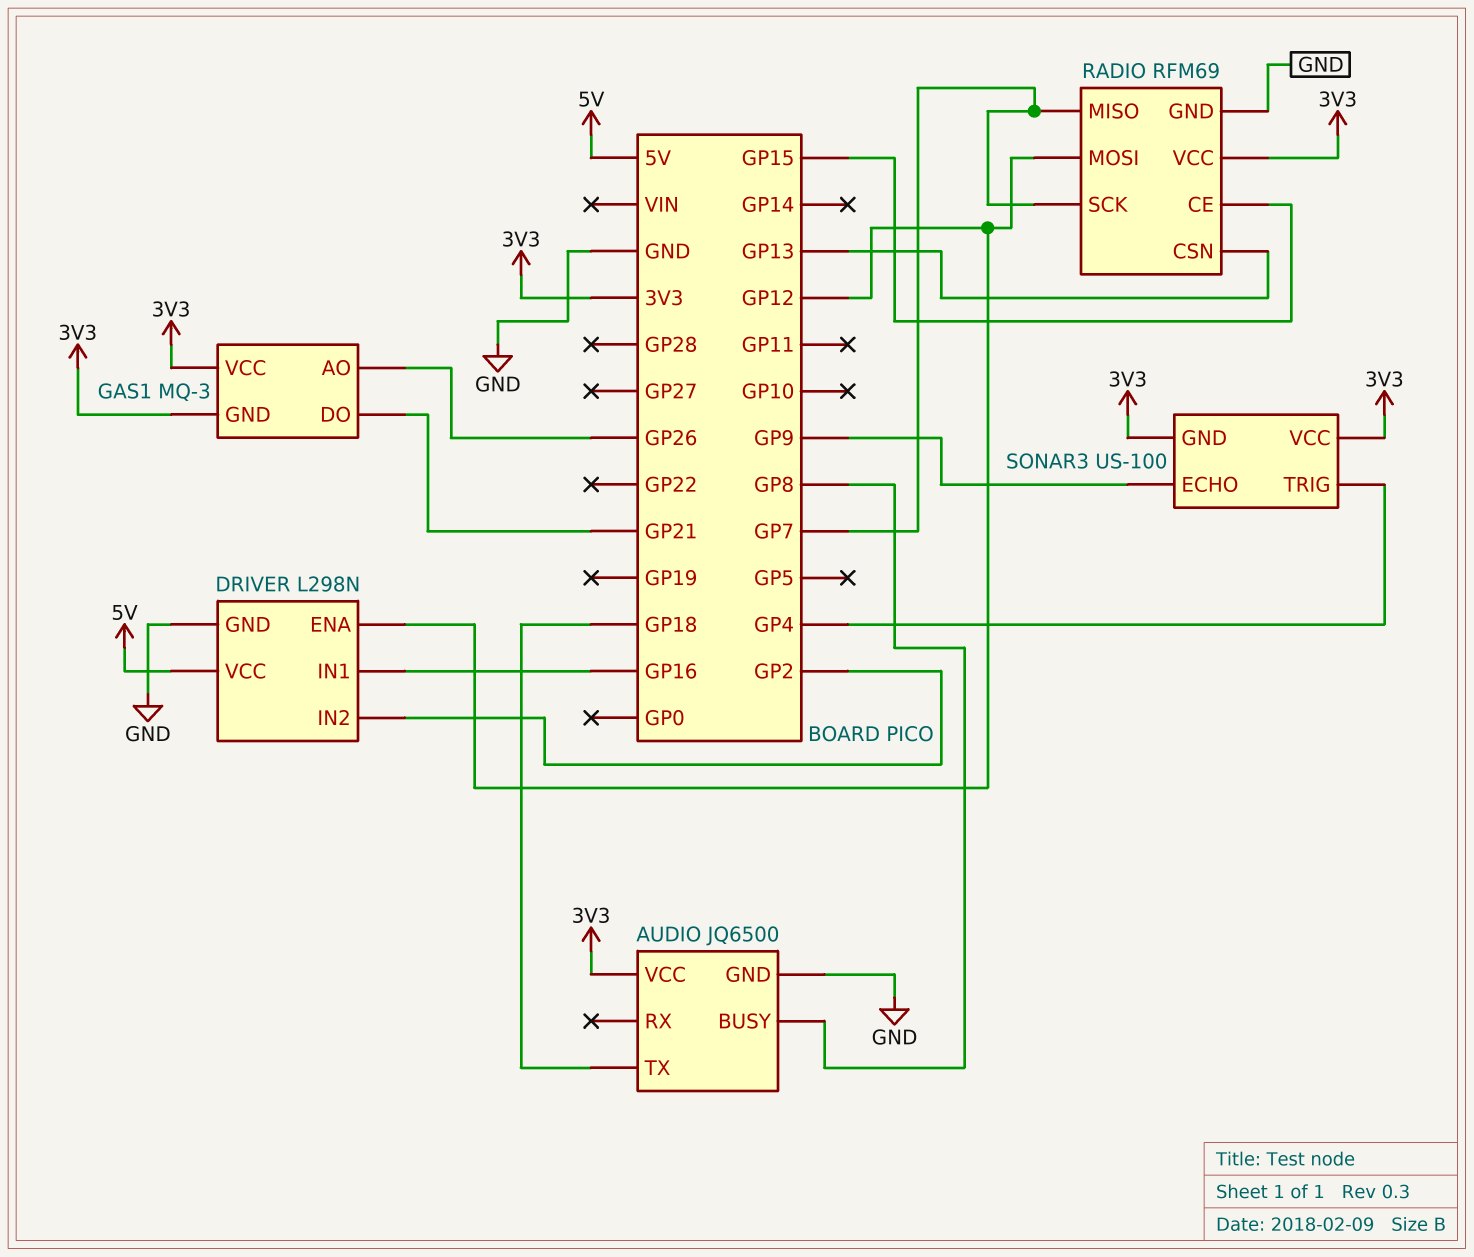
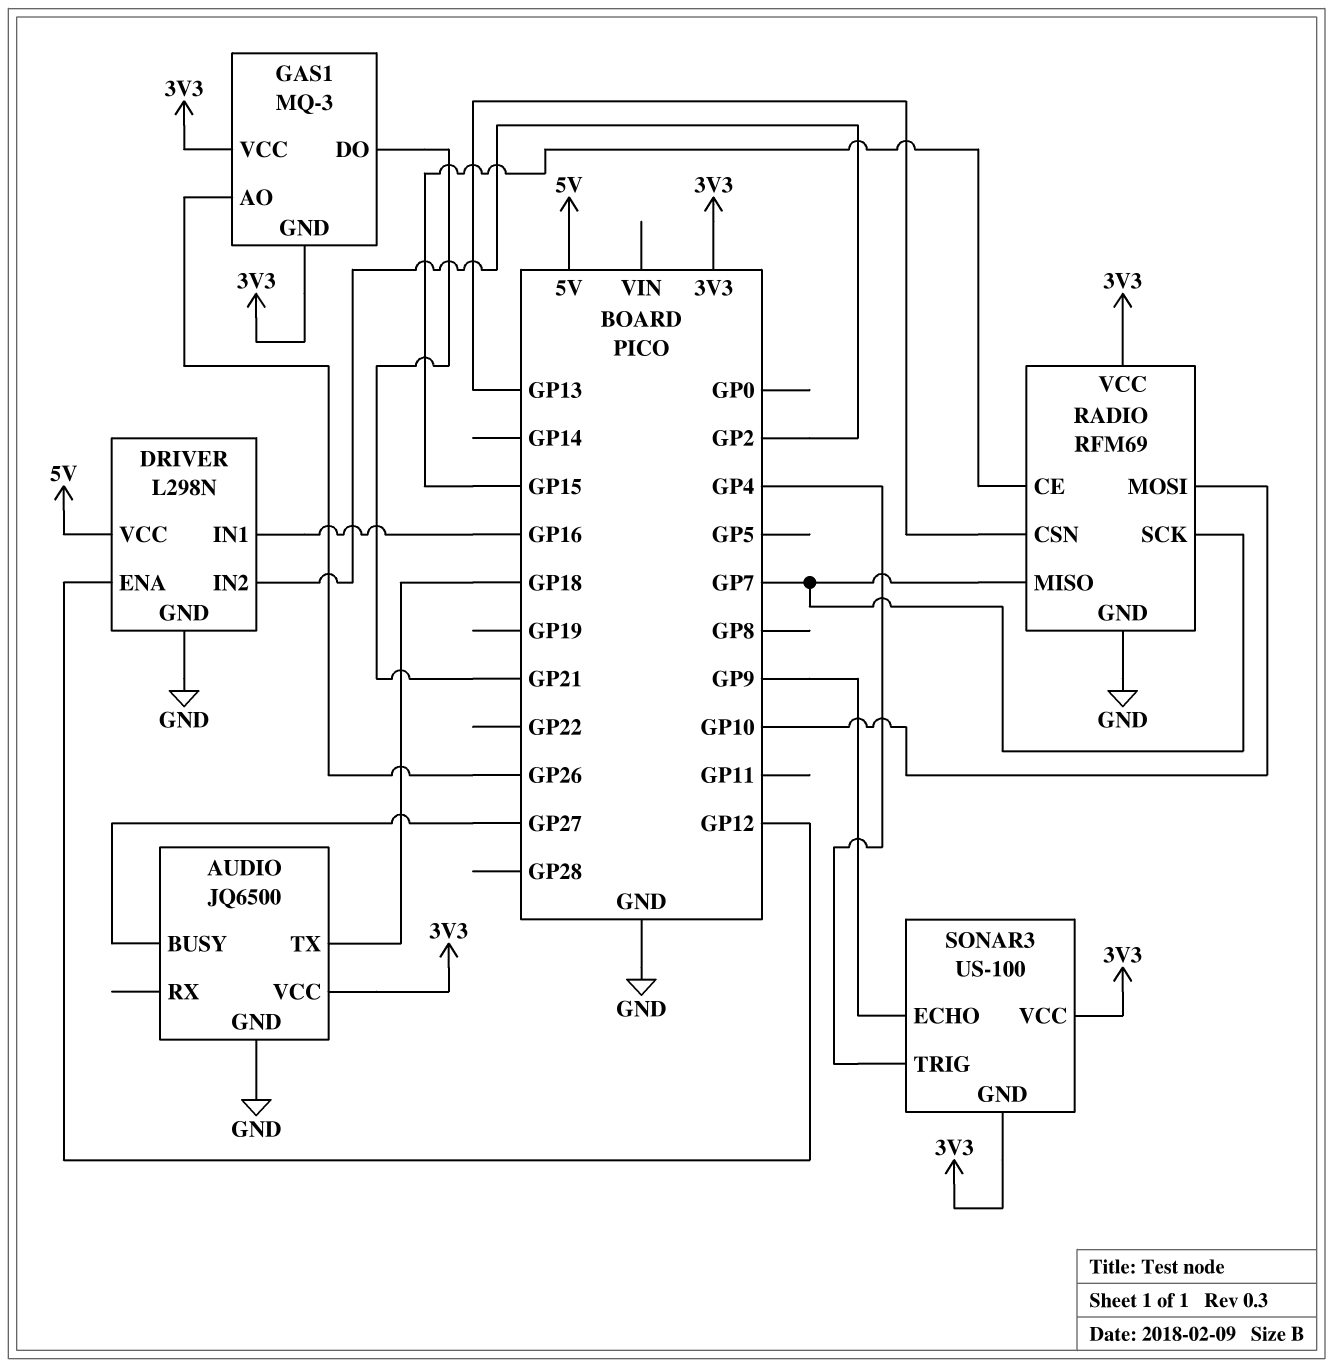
AUDIO pin BUSY: GP8 -> GP27
RADIO pin MOSI: GP12 -> GP10

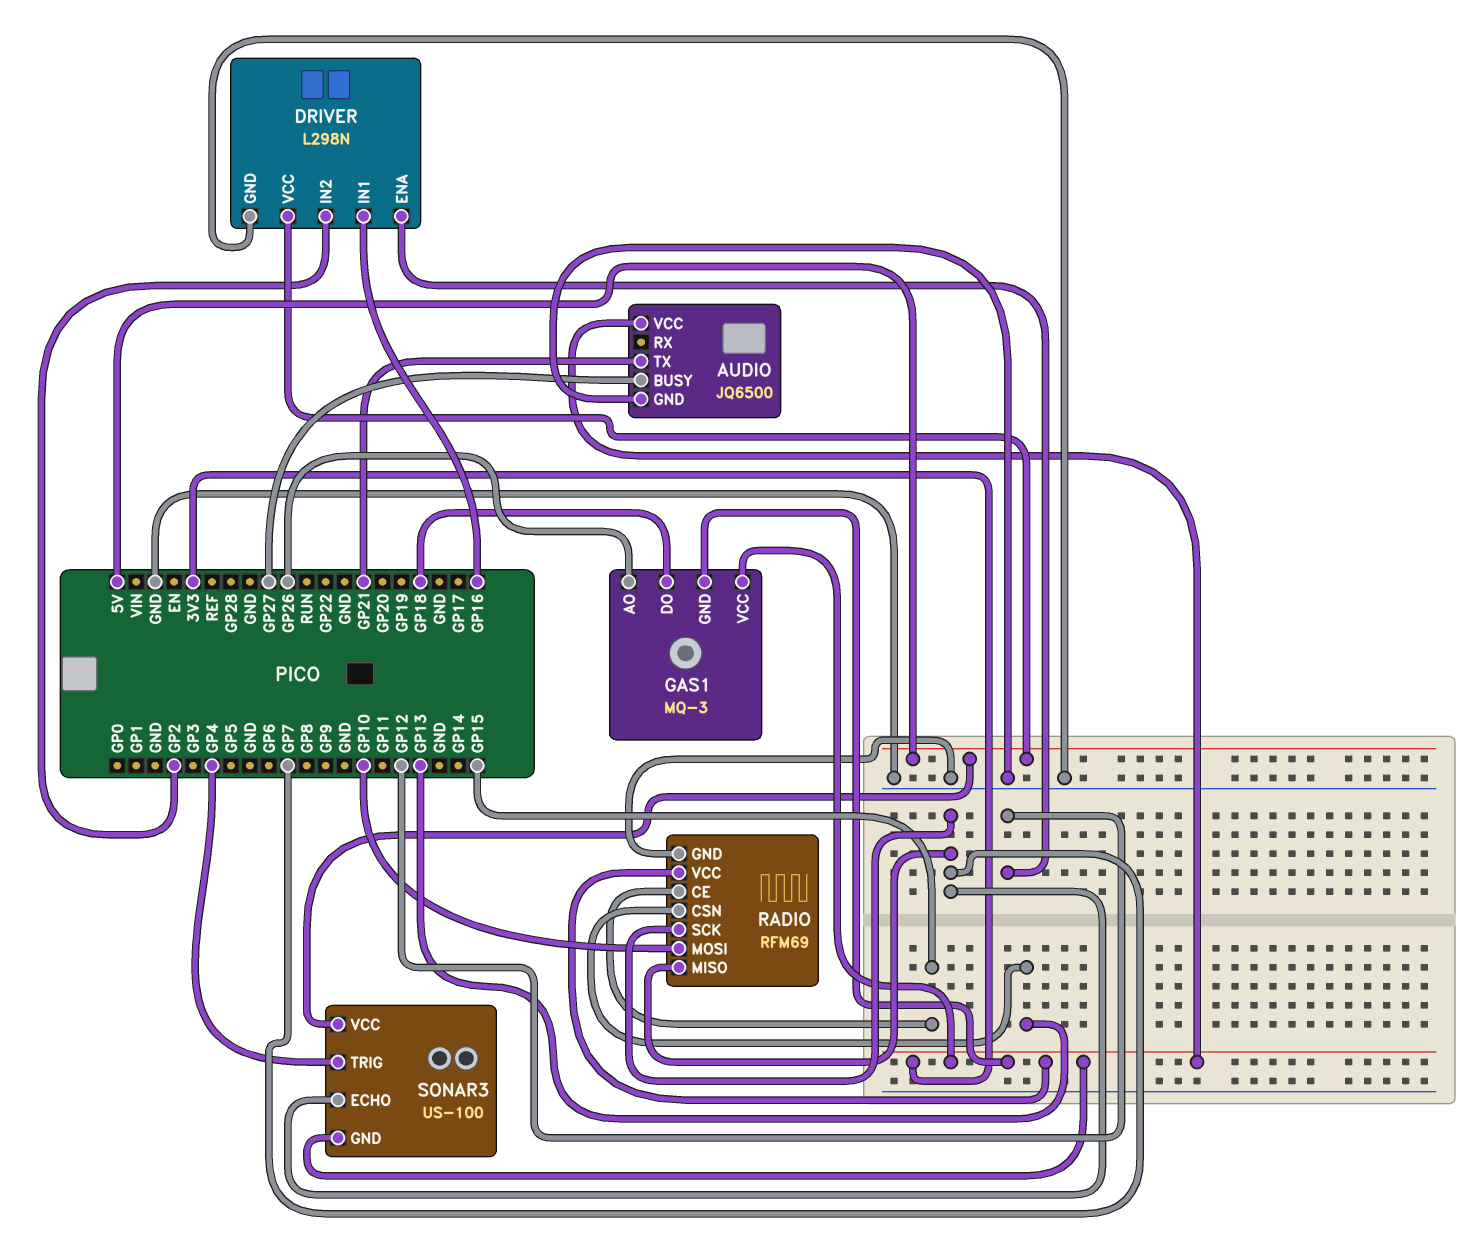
AUDIO pin TX: GP18 -> GP21
GAS1 pin DO: GP21 -> GP18
SONAR3 pin ECHO: GP9 -> GP7
SONAR3 pin VCC: 3V3 -> 5V

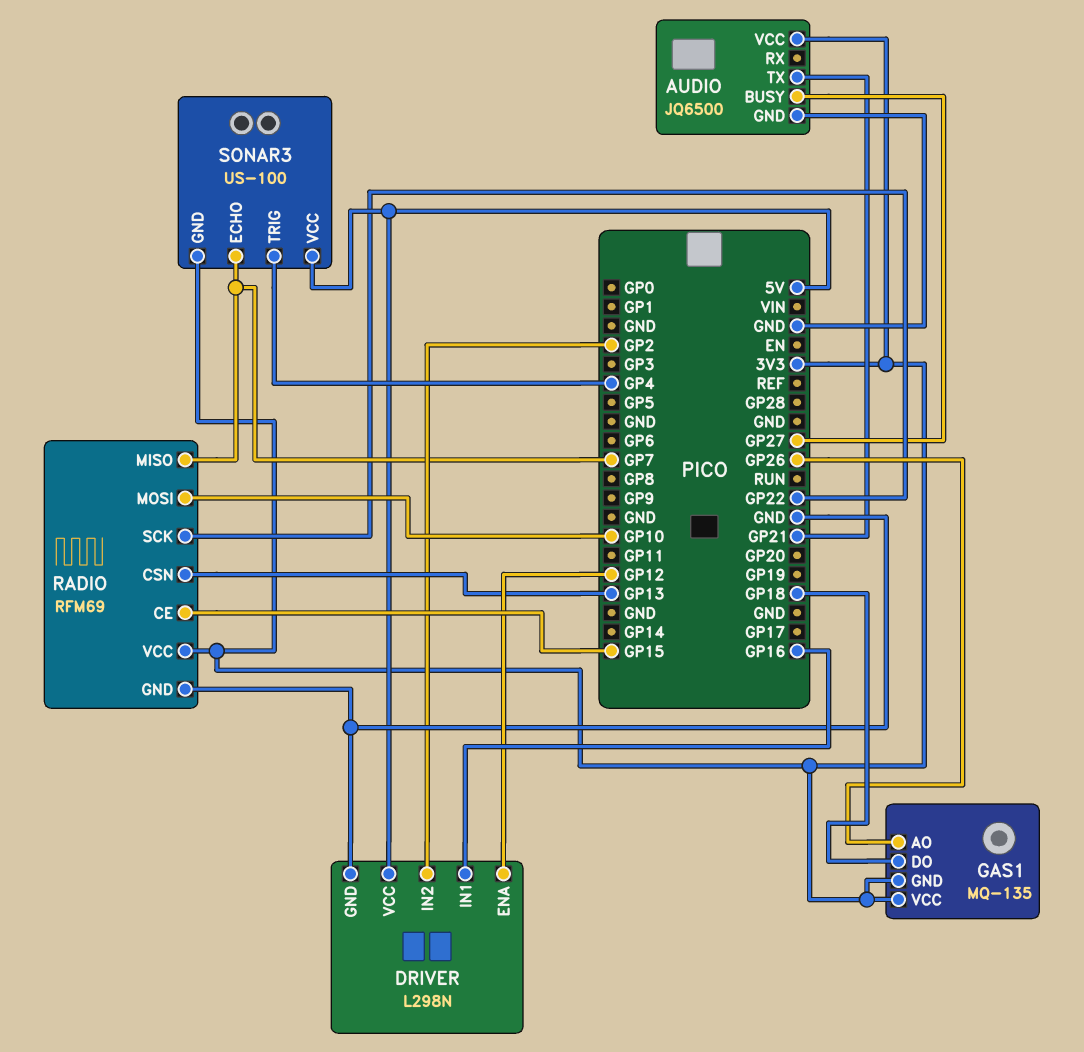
GAS1: MQ-3 -> MQ-135
RADIO pin SCK: GP7 -> GP22

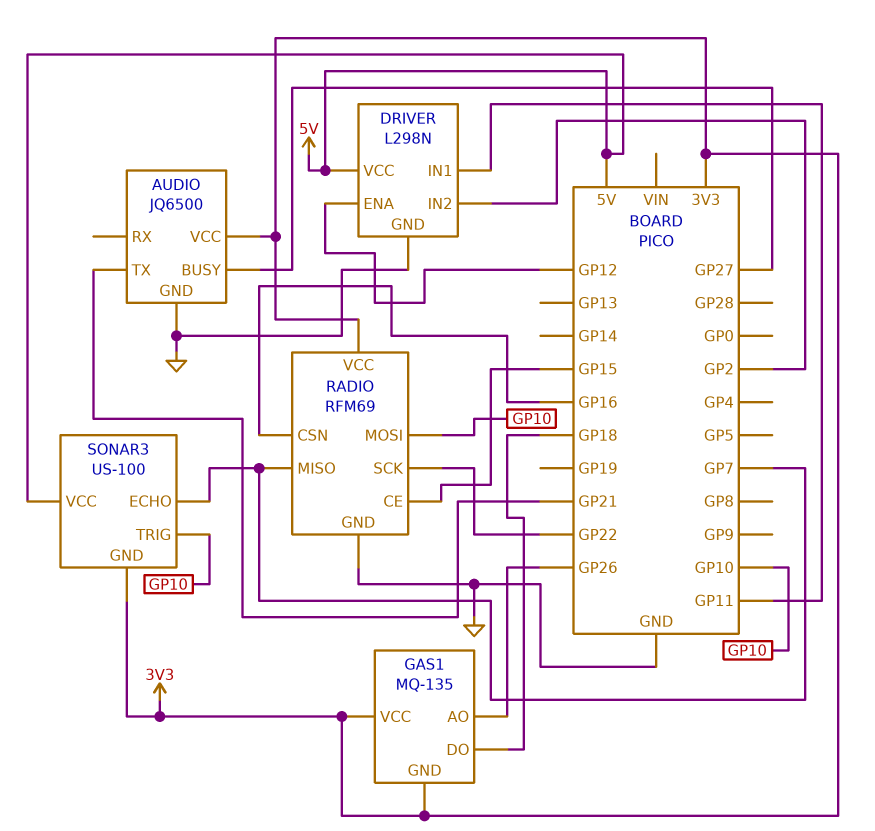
DRIVER pin IN1: GP16 -> GP11
RADIO pin CSN: GP13 -> GP16
SONAR3 pin TRIG: GP4 -> GP10

